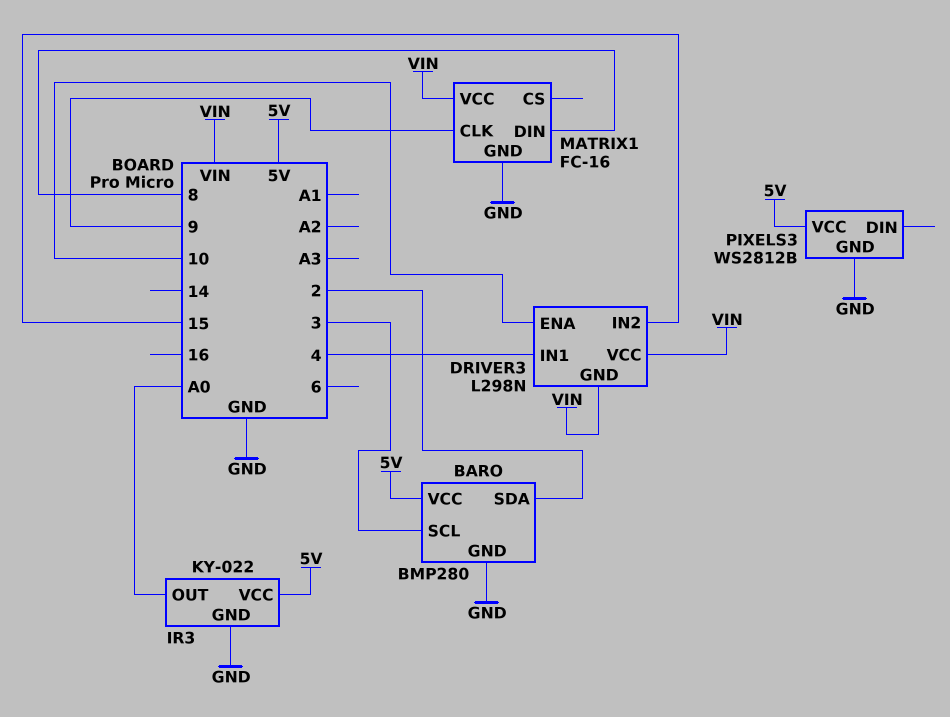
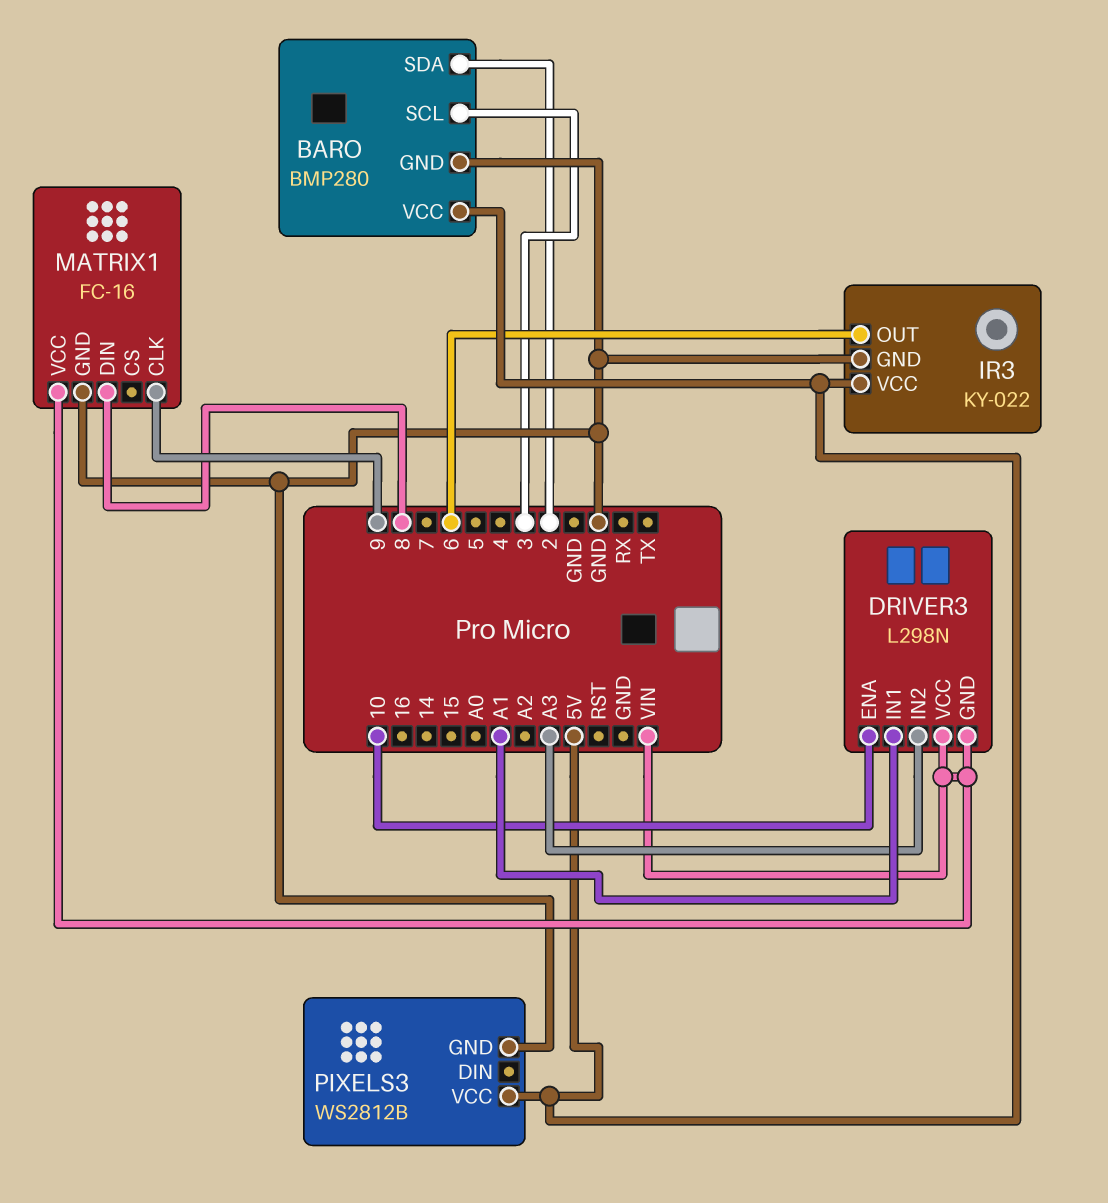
DRIVER3 pin IN1: 4 -> A1
DRIVER3 pin IN2: 15 -> A3
IR3 pin OUT: A0 -> 6

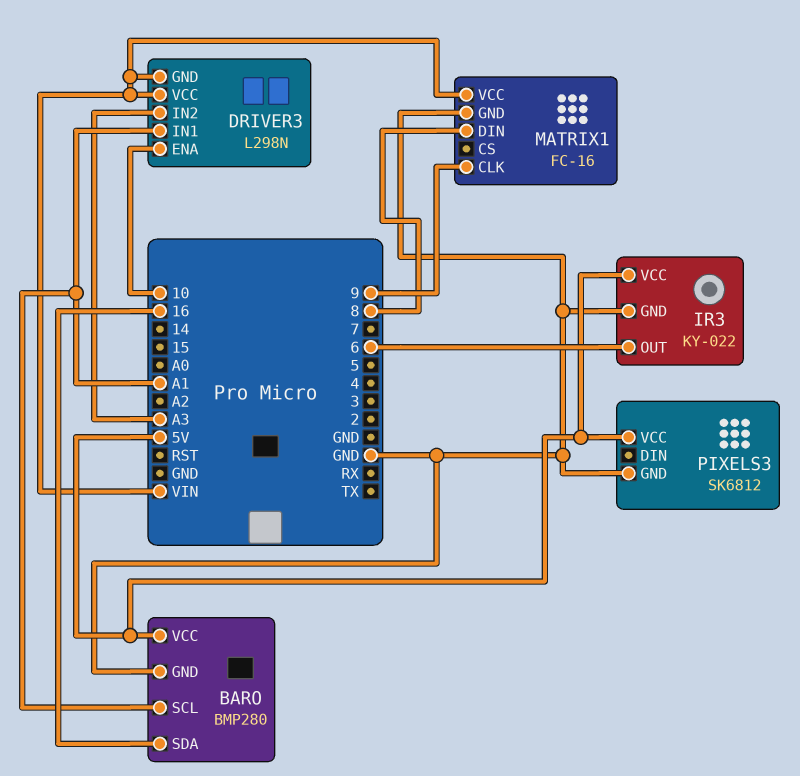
BARO pin SCL: 3 -> A1
BARO pin SDA: 2 -> 16
PIXELS3: WS2812B -> SK6812

